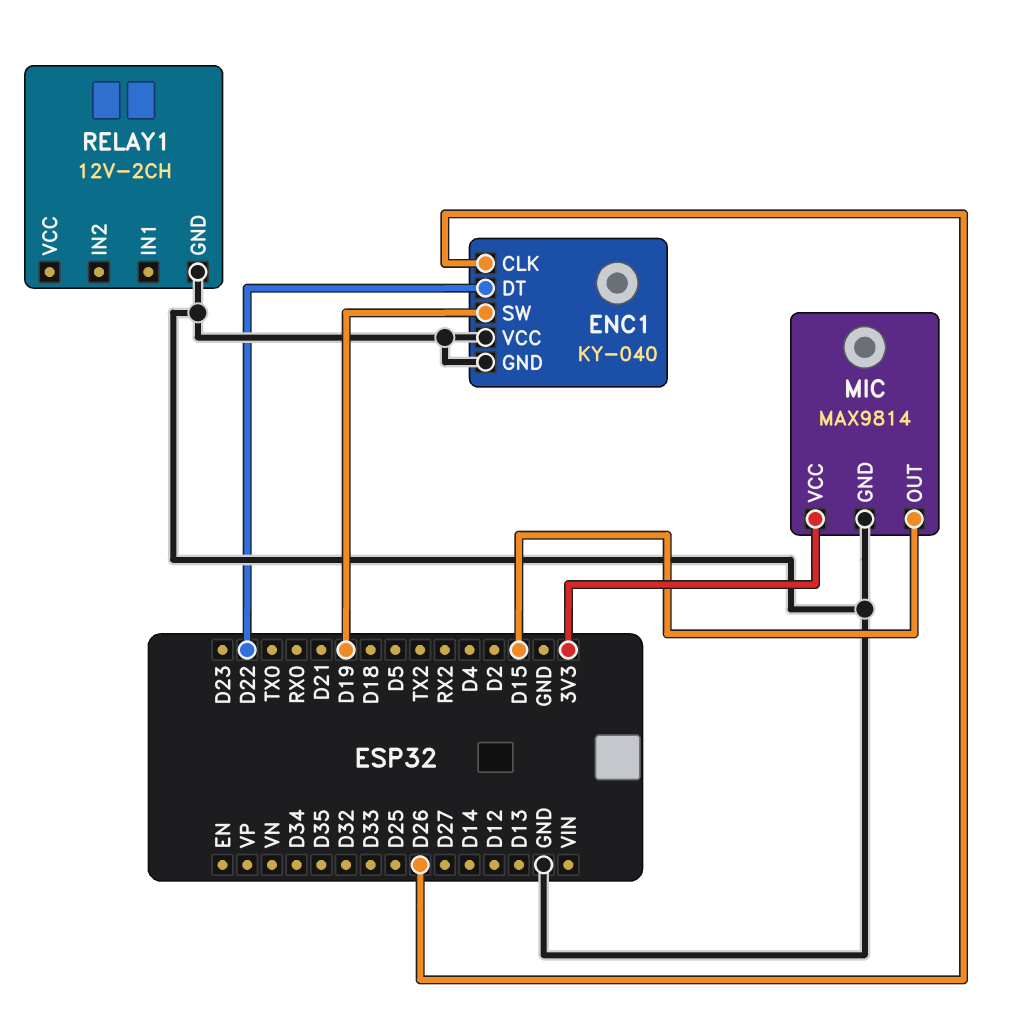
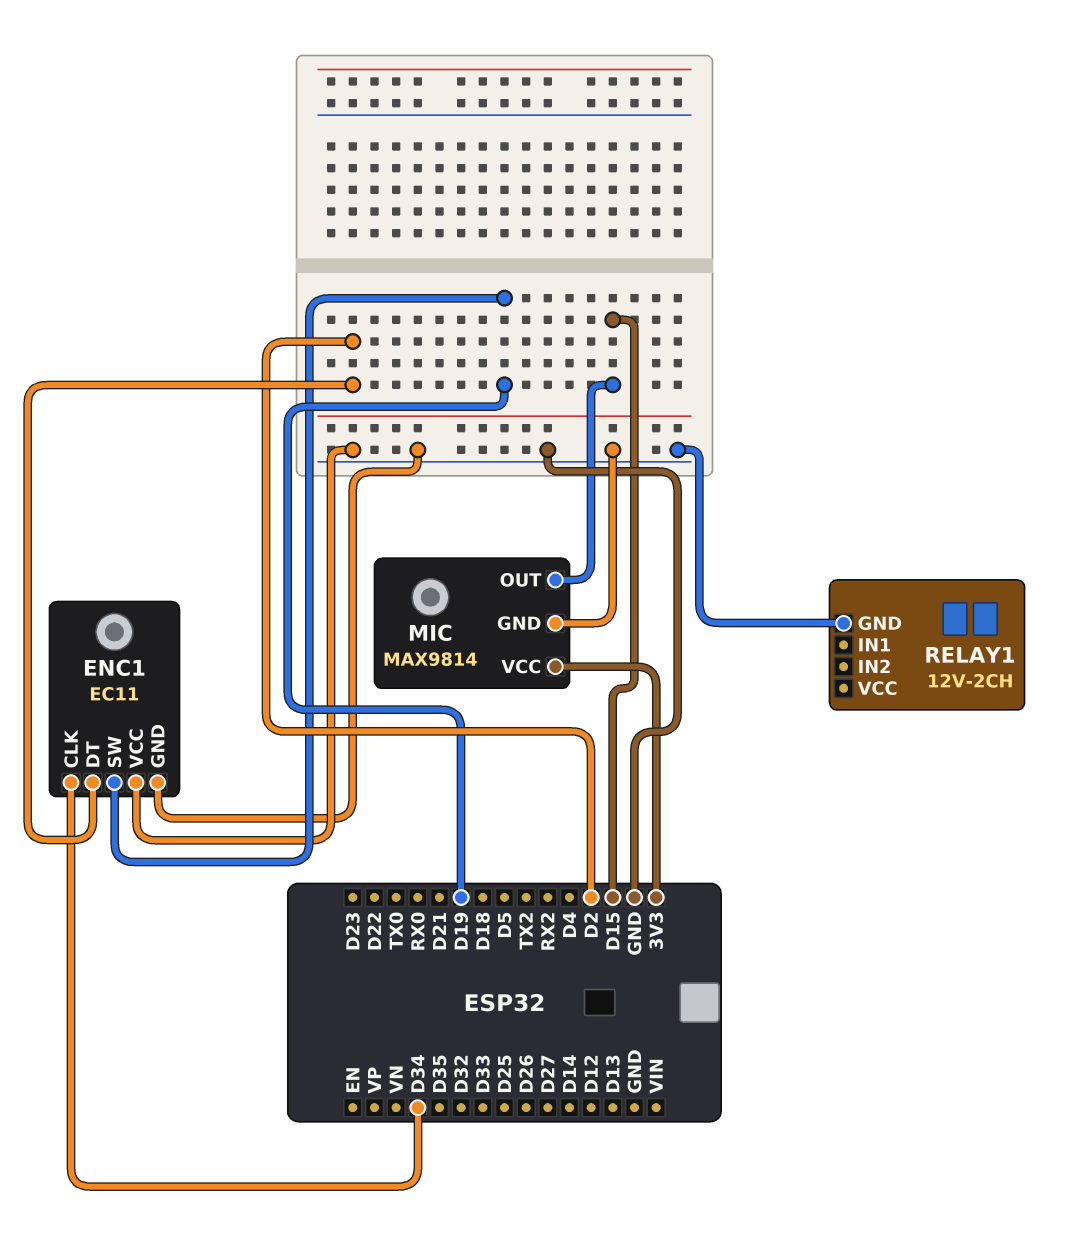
ENC1: KY-040 -> EC11
ENC1 pin CLK: D26 -> D34
ENC1 pin DT: D22 -> D2

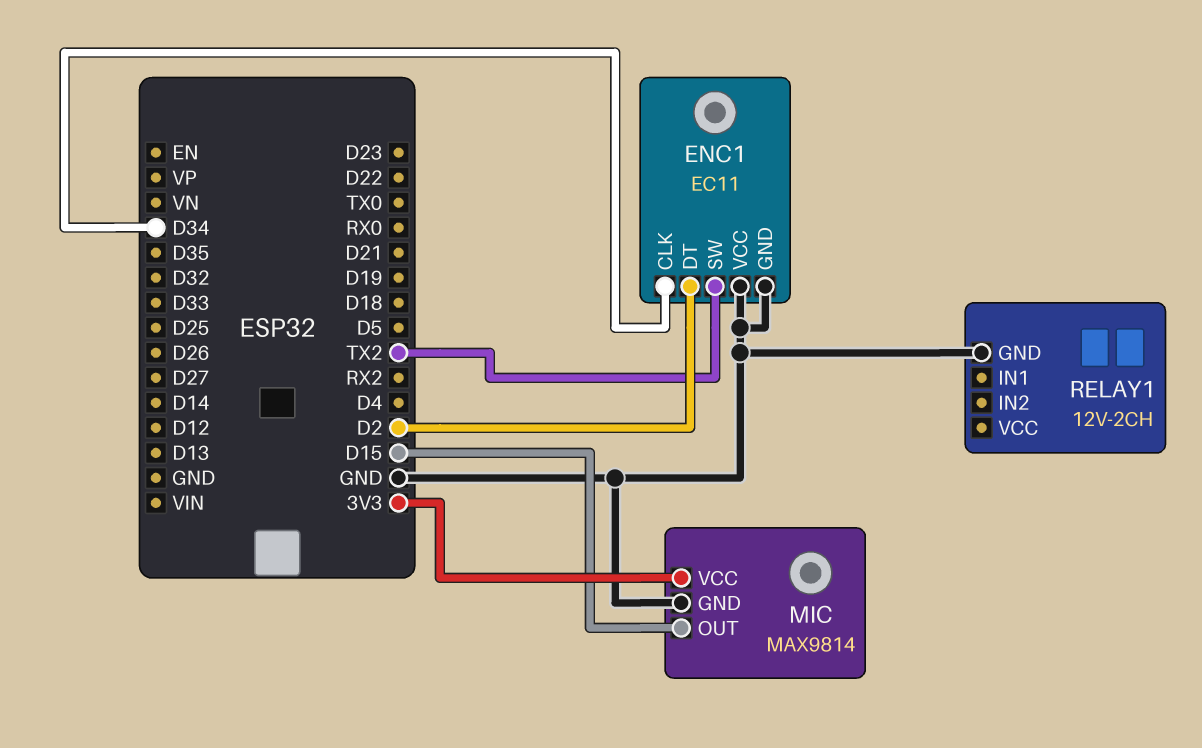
ENC1 pin SW: D19 -> TX2

